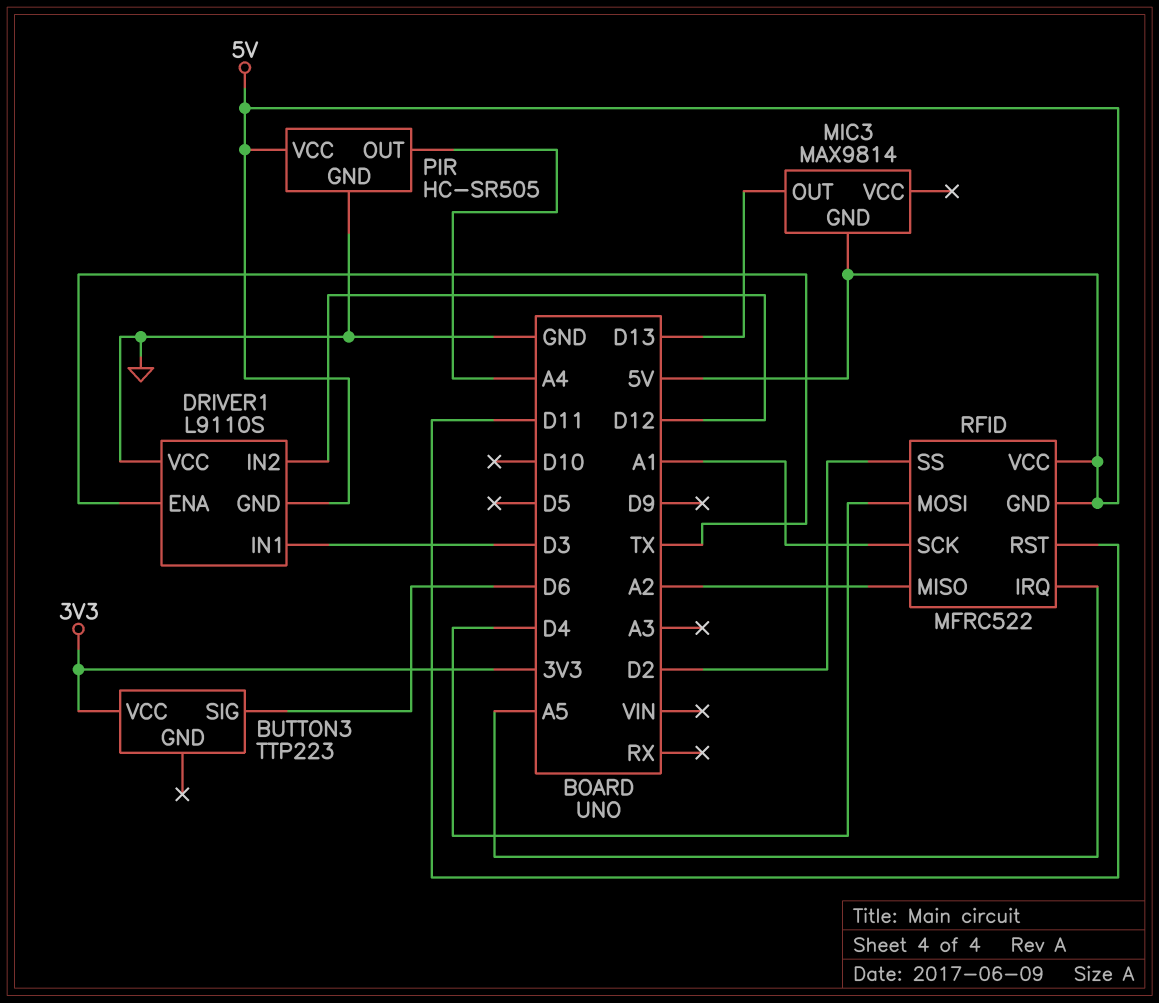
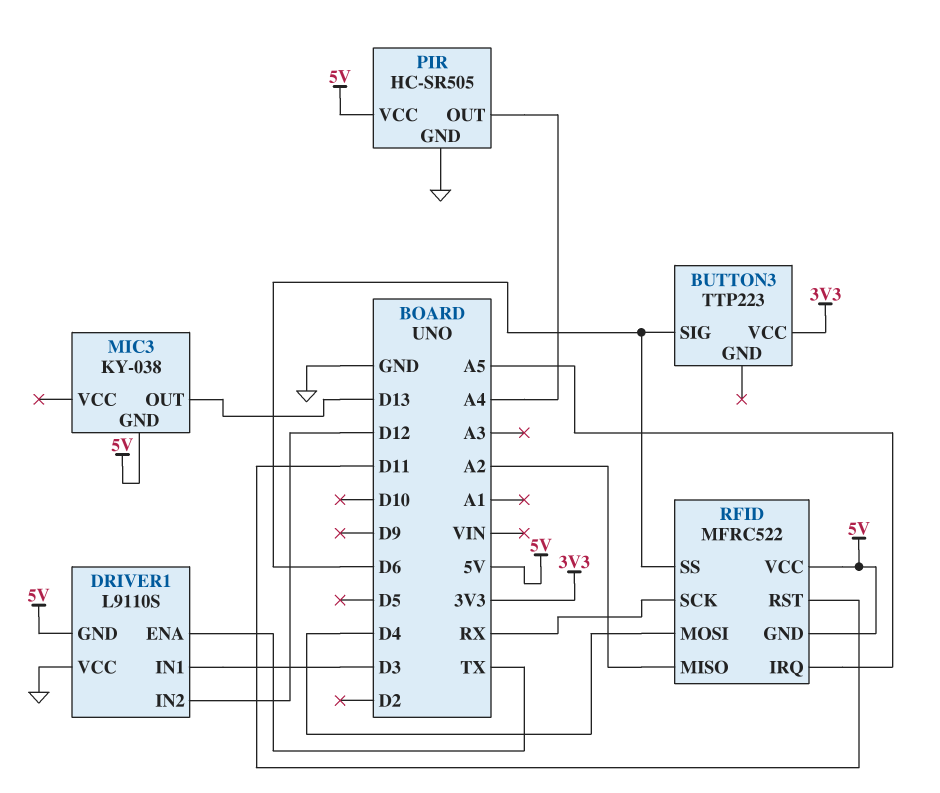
MIC3: MAX9814 -> KY-038
RFID pin SCK: A1 -> RX
RFID pin SS: D2 -> D6

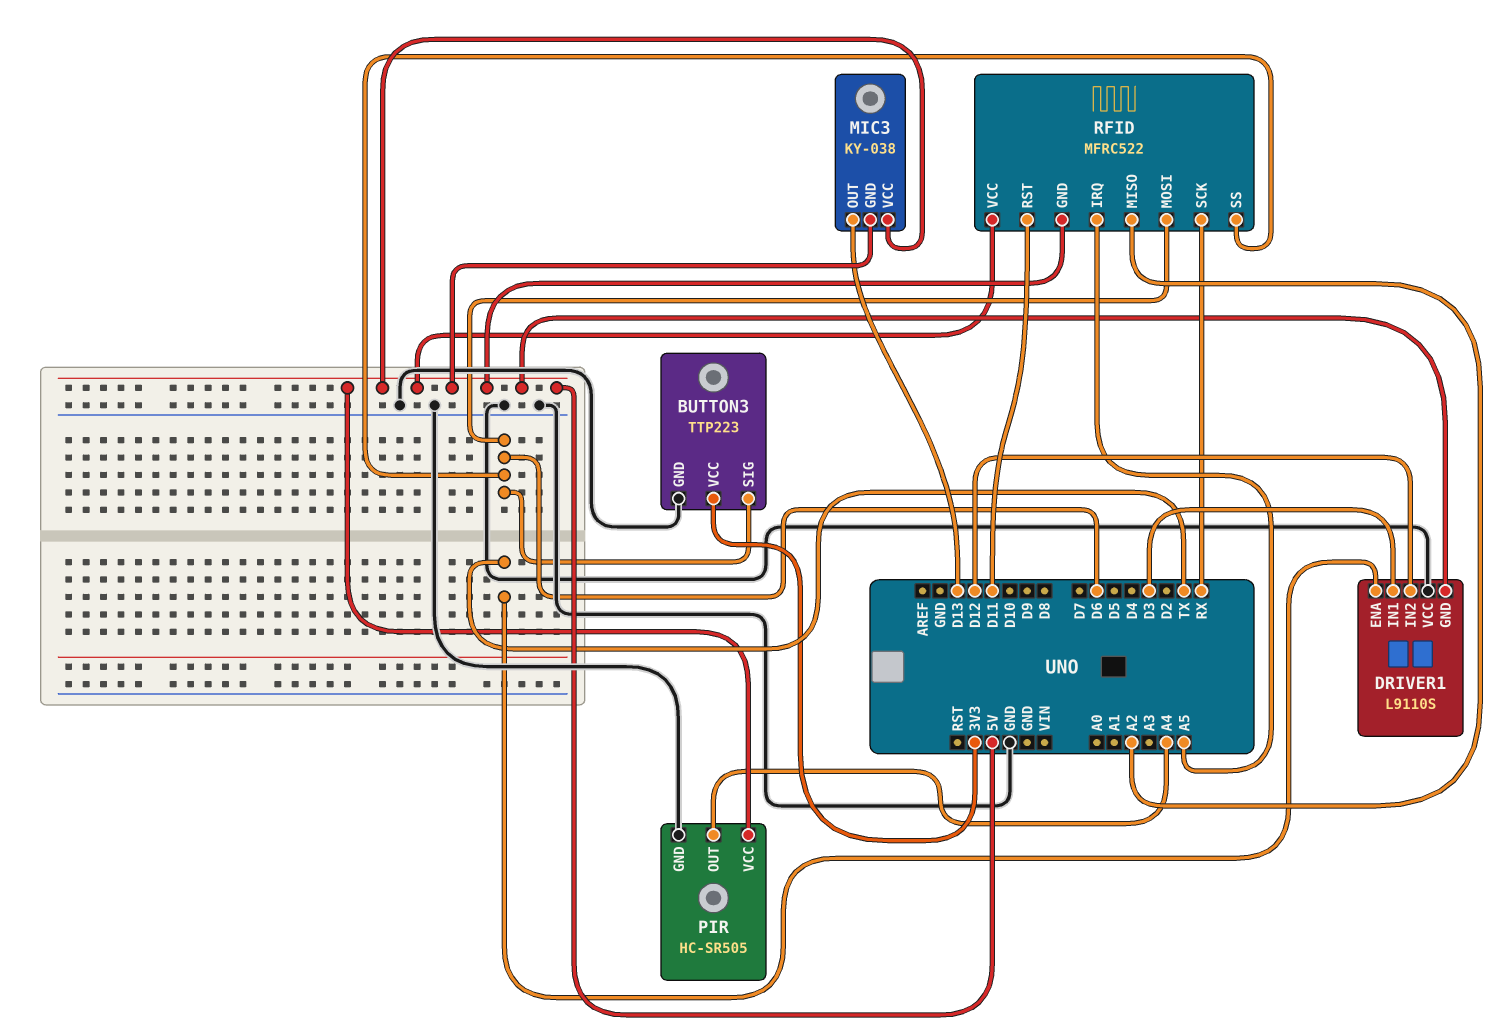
BUTTON3 pin GND: none -> GND
MIC3 pin VCC: none -> 5V
RFID pin MOSI: D4 -> D6

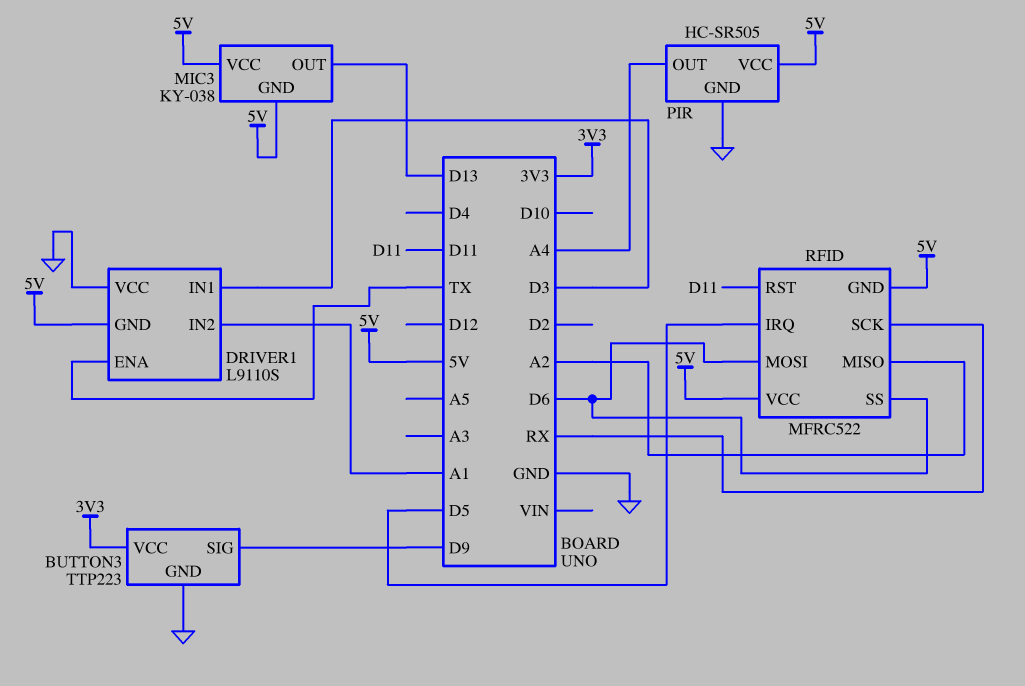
BUTTON3 pin SIG: D6 -> D9
DRIVER1 pin IN2: D12 -> A1
RFID pin IRQ: A5 -> D5

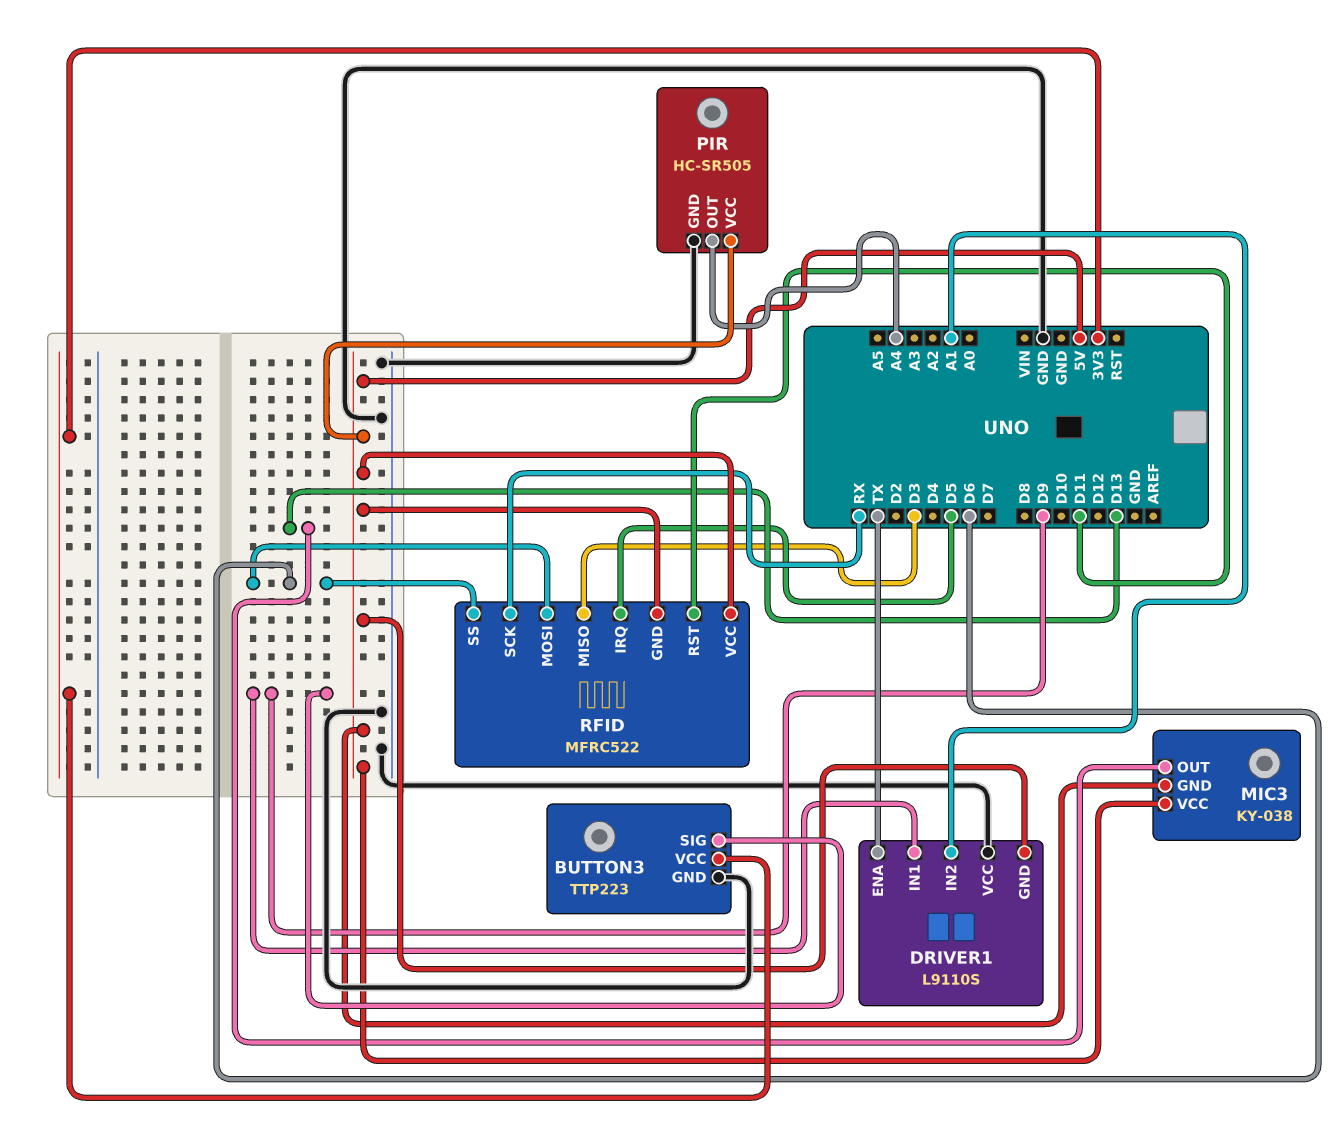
DRIVER1 pin IN1: D3 -> D9
RFID pin MISO: A2 -> D3

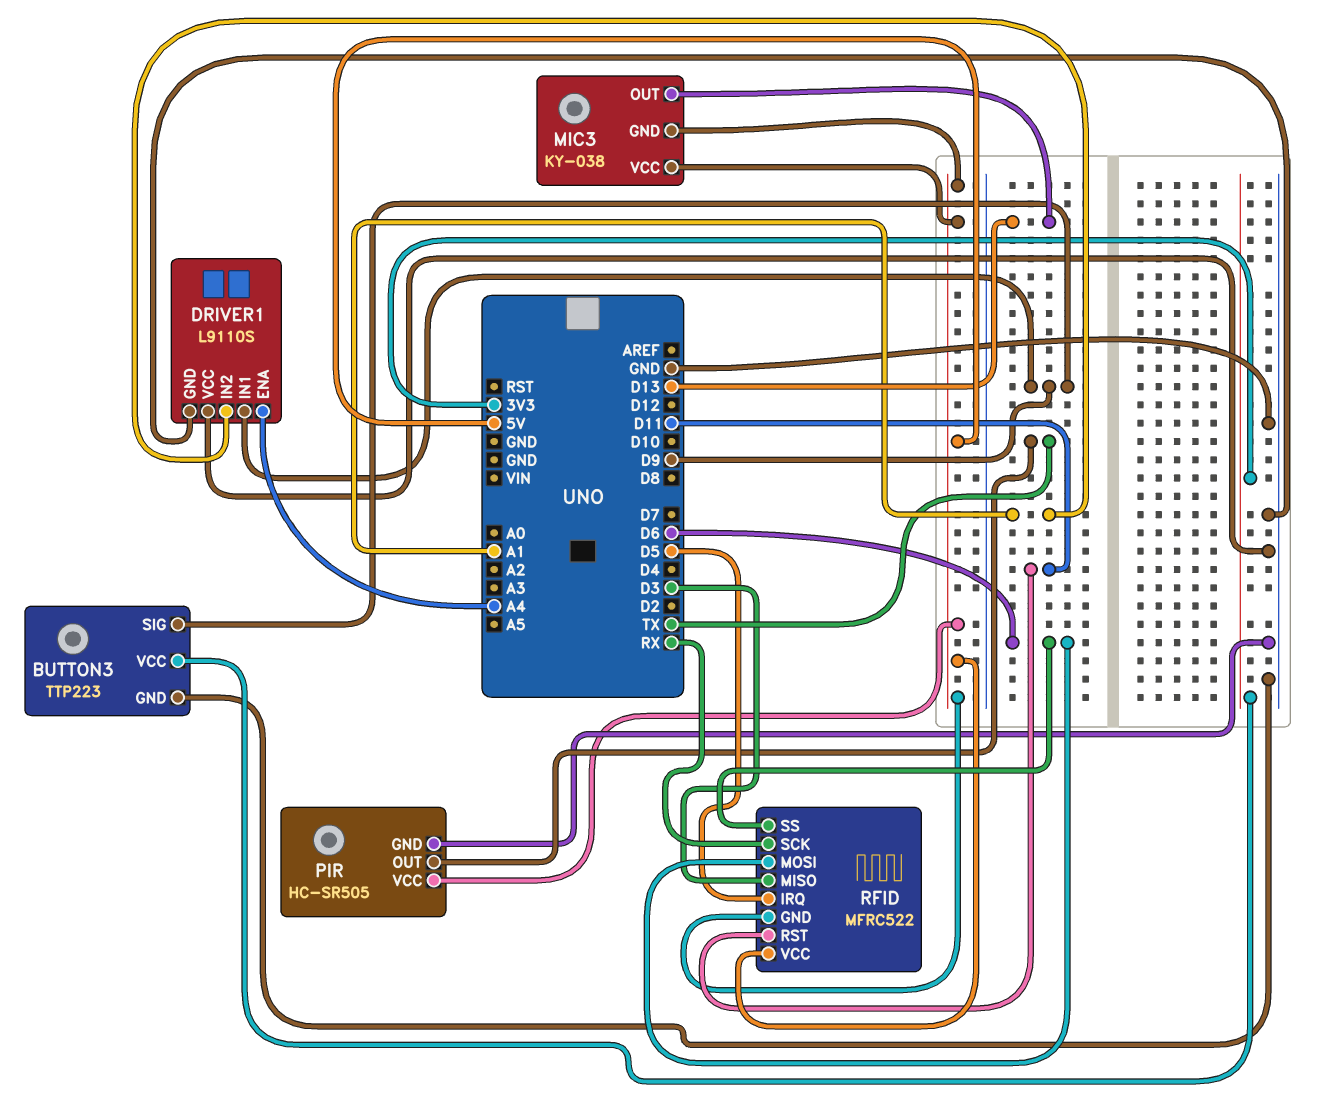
DRIVER1 pin ENA: TX -> A4
DRIVER1 pin GND: 5V -> GND
PIR pin OUT: A4 -> TX

